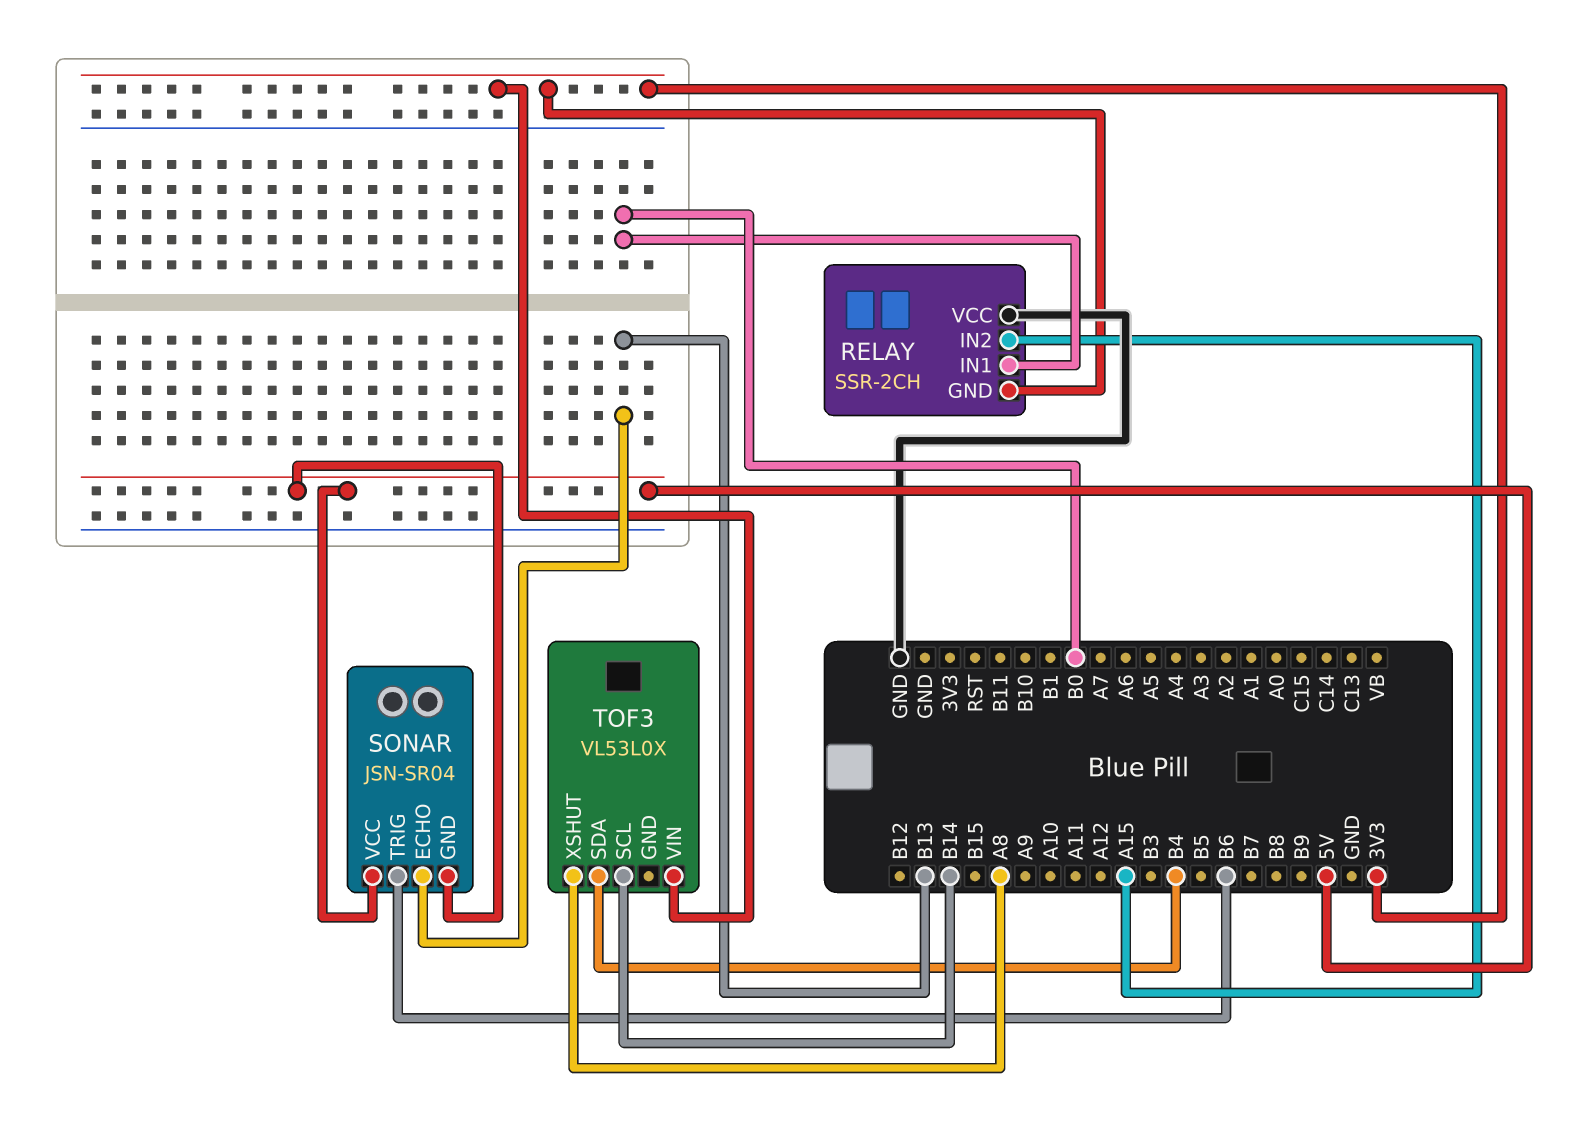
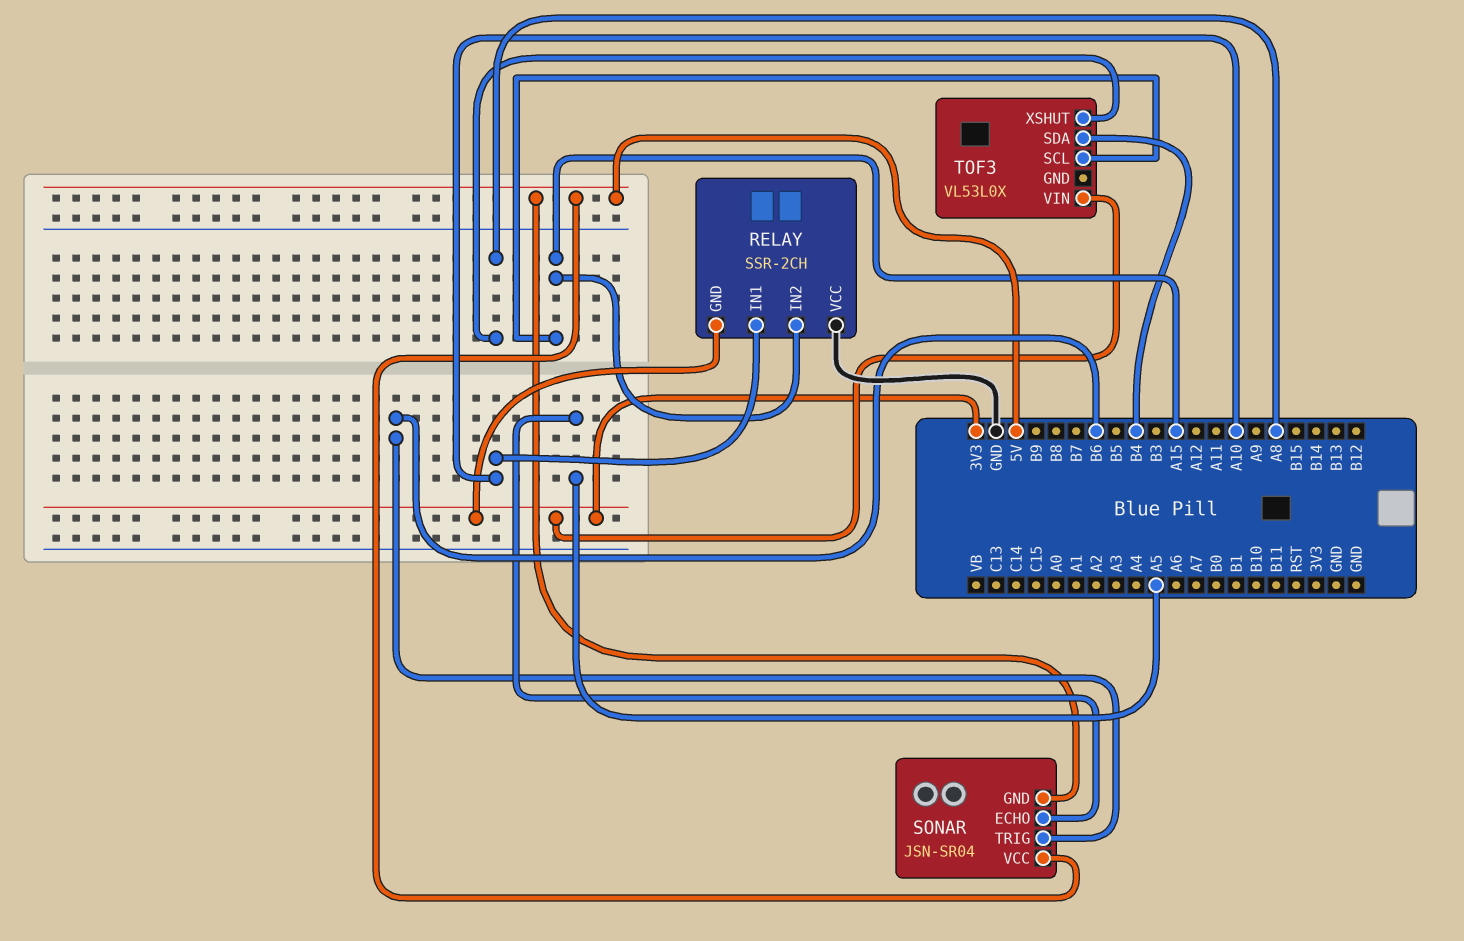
RELAY pin IN1: B0 -> A10
SONAR pin ECHO: B13 -> A5
TOF3 pin SCL: B14 -> A15

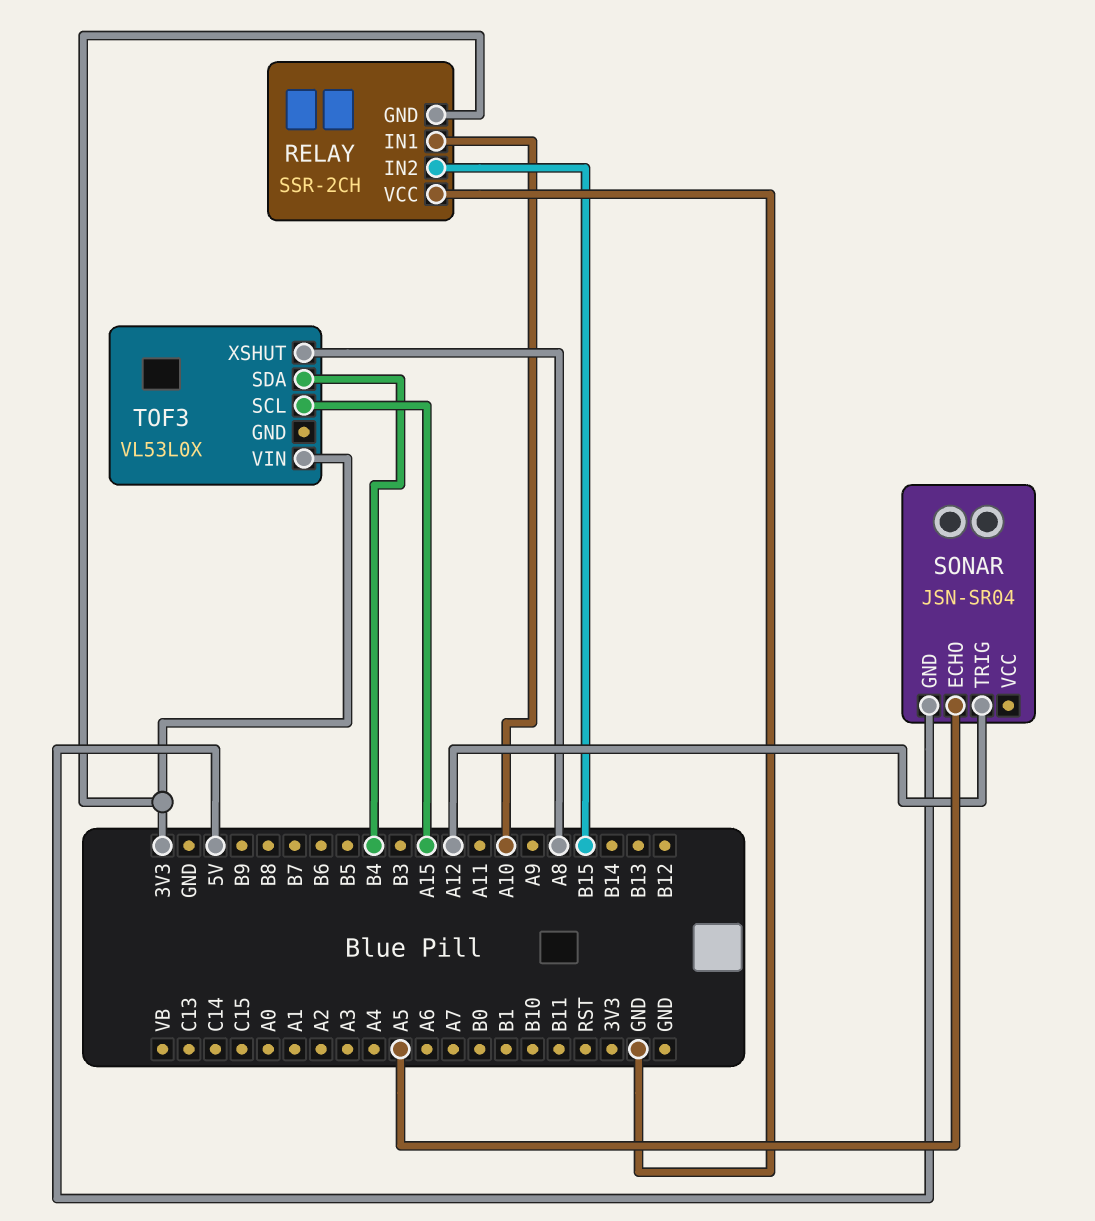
RELAY pin IN2: A15 -> B15
SONAR pin TRIG: B6 -> A12
SONAR pin VCC: 5V -> none

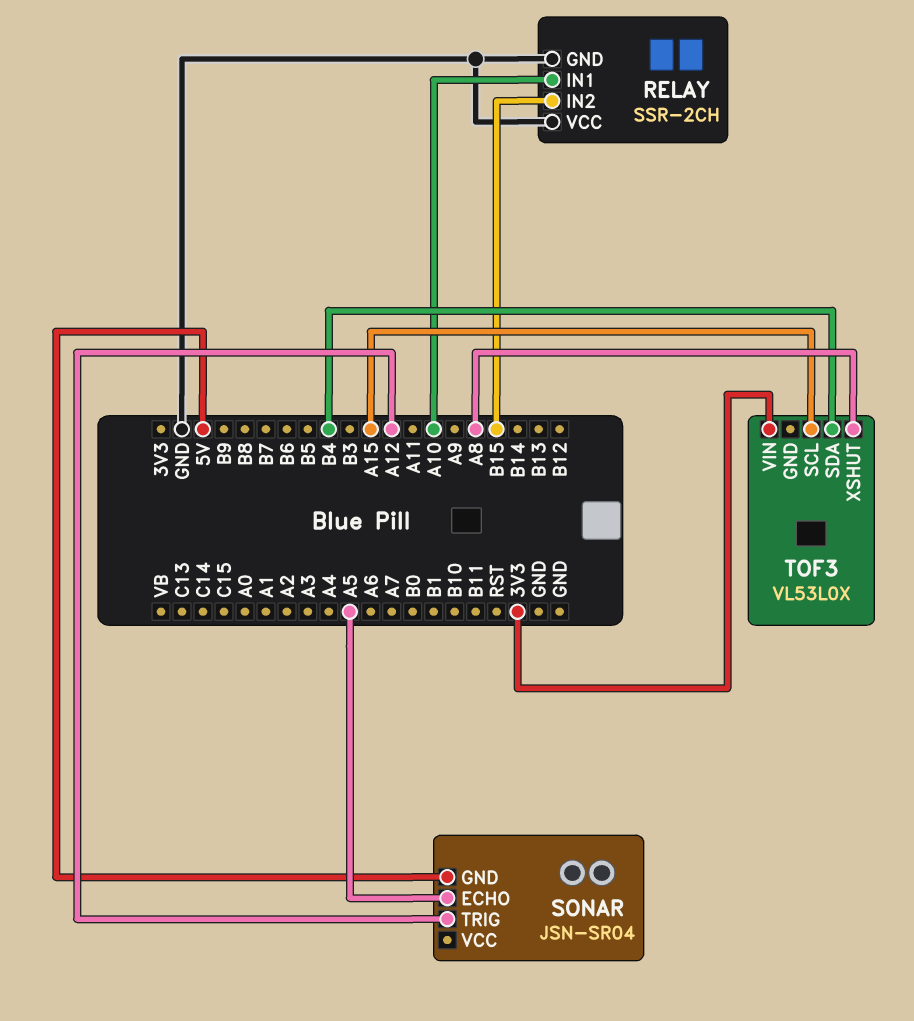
RELAY pin GND: 3V3 -> GND

